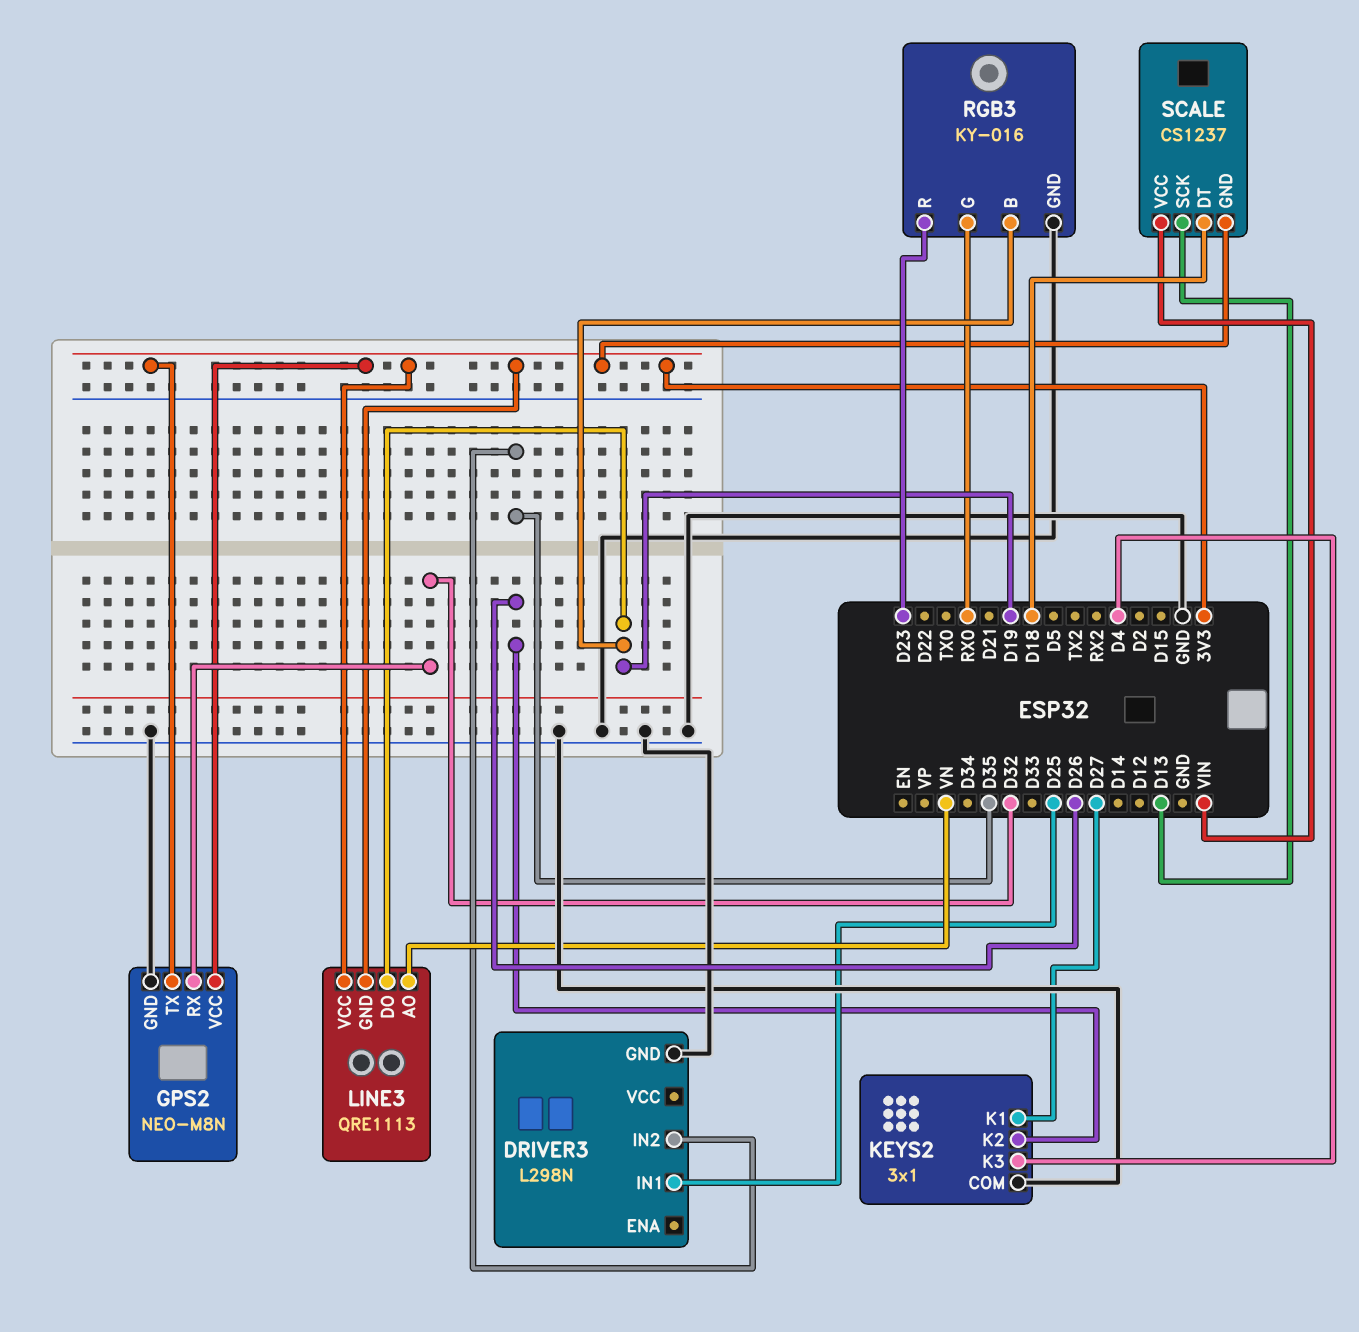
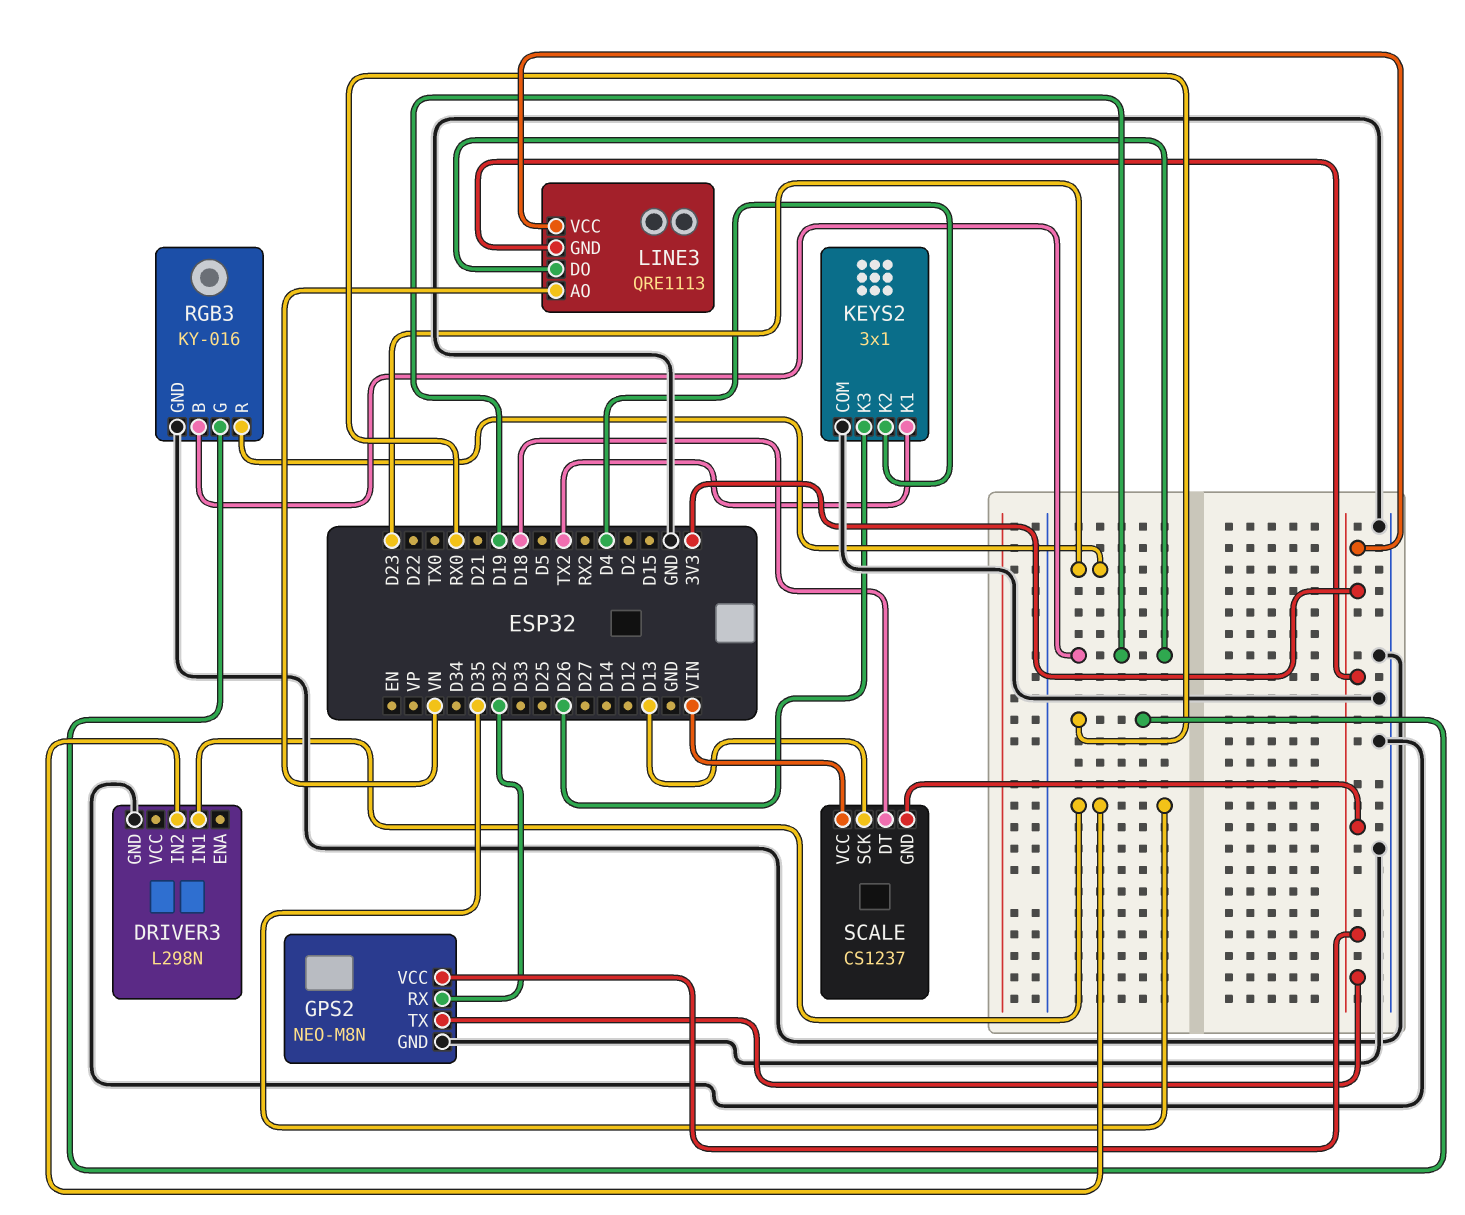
DRIVER3 pin IN1: D25 -> D35
KEYS2 pin K1: D27 -> TX2
KEYS2 pin K2: D26 -> D4
KEYS2 pin K3: D4 -> D26

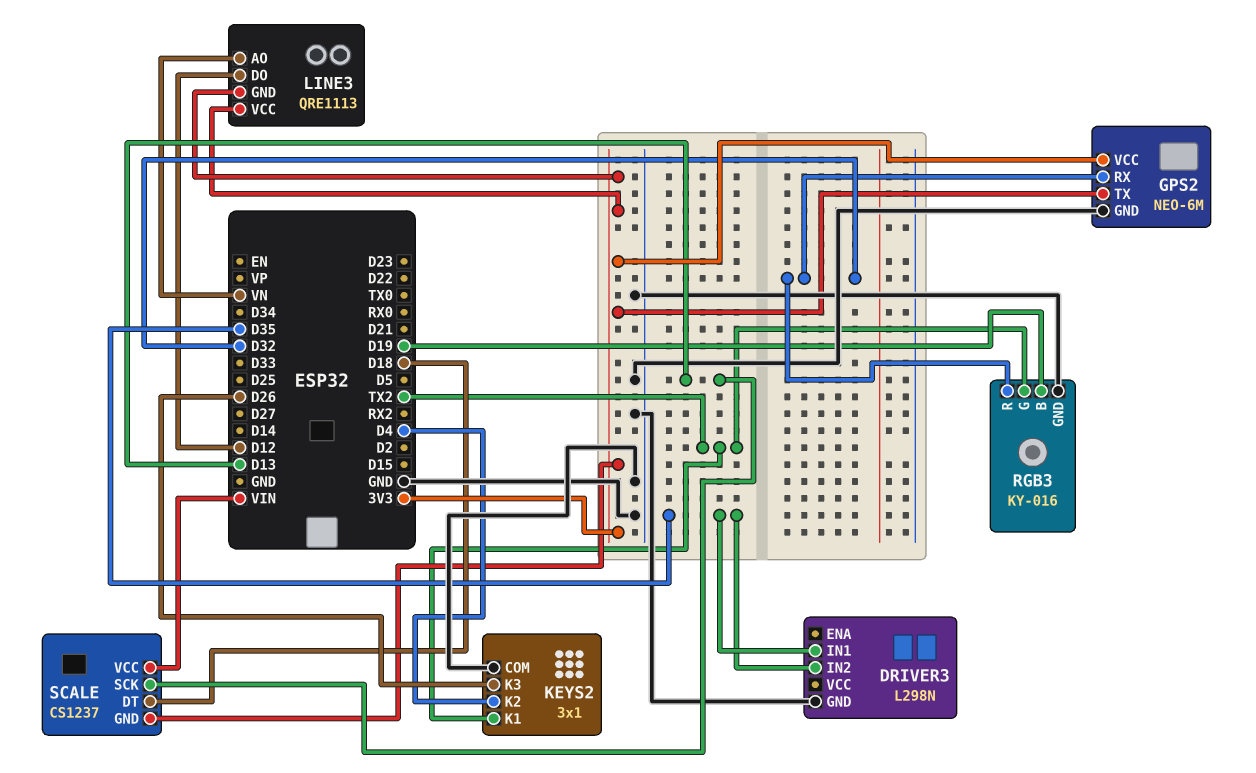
GPS2: NEO-M8N -> NEO-6M
LINE3 pin DO: D19 -> D12
RGB3 pin G: RX0 -> TX2
RGB3 pin R: D23 -> D32

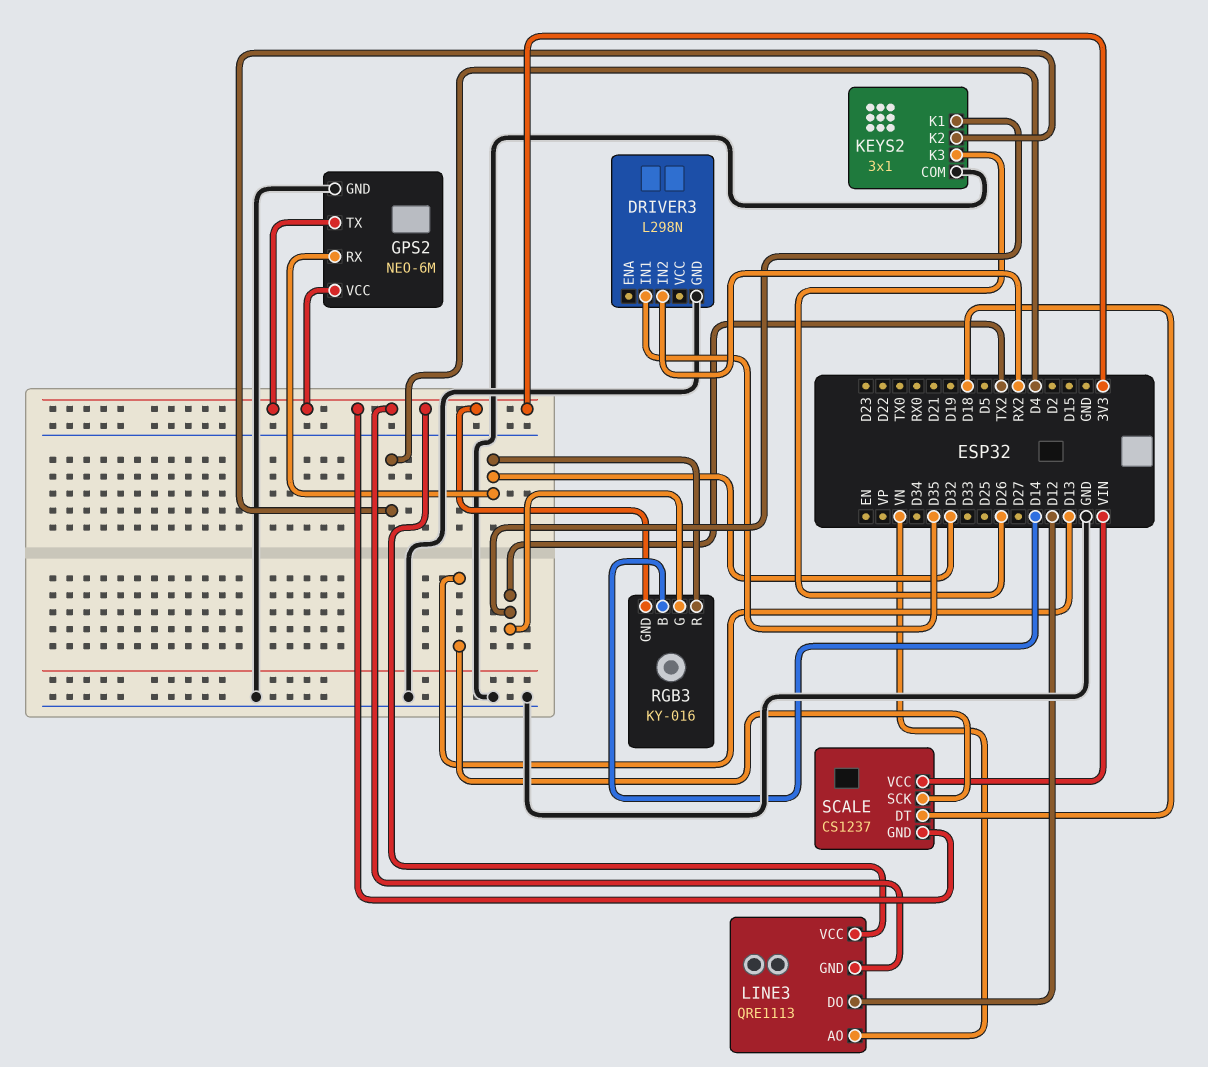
DRIVER3 pin IN2: D35 -> RX2
RGB3 pin B: D19 -> D14
RGB3 pin GND: GND -> 3V3

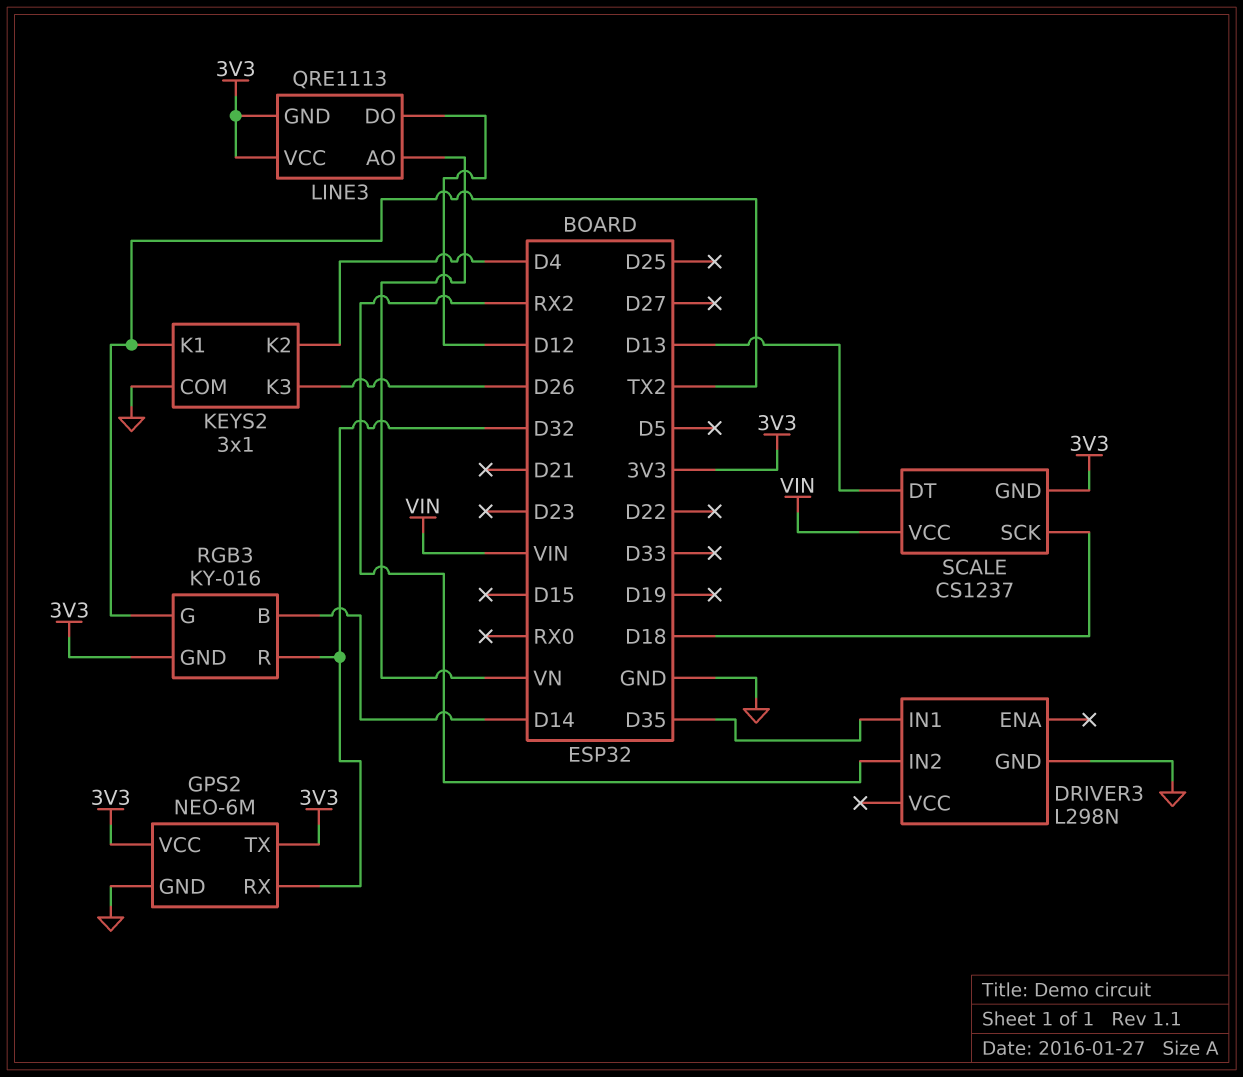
SCALE pin DT: D18 -> D13
SCALE pin SCK: D13 -> D18

